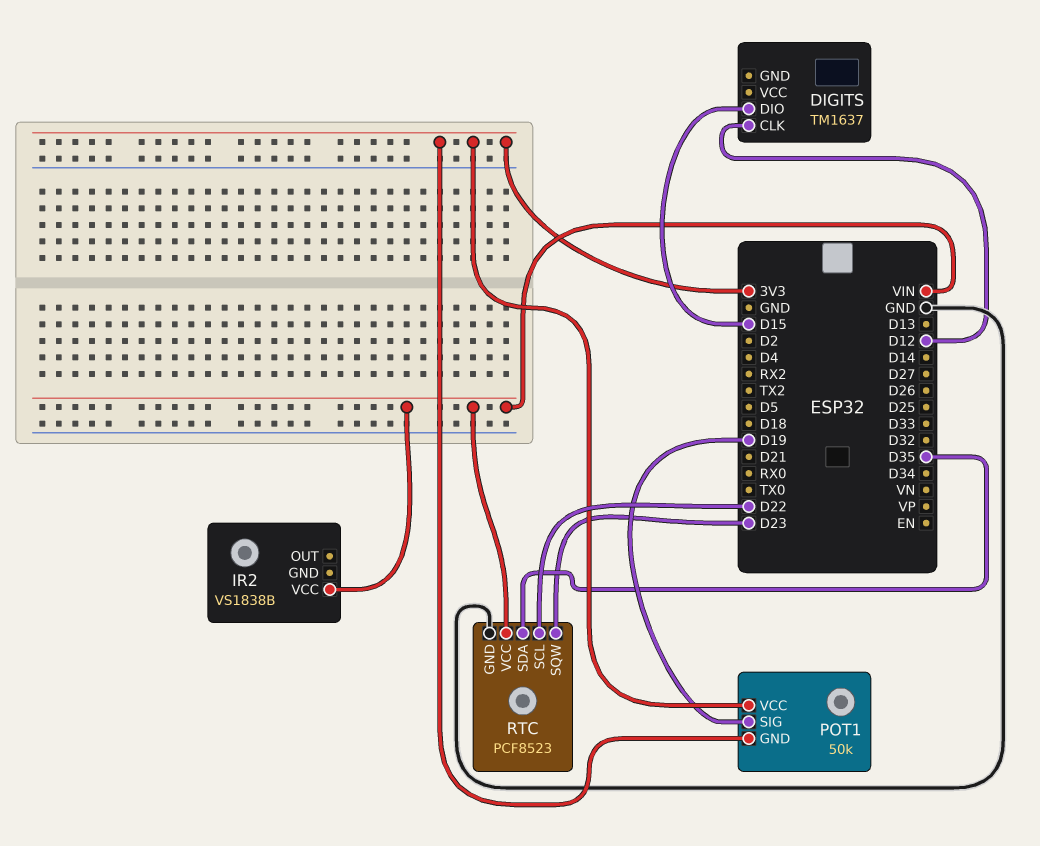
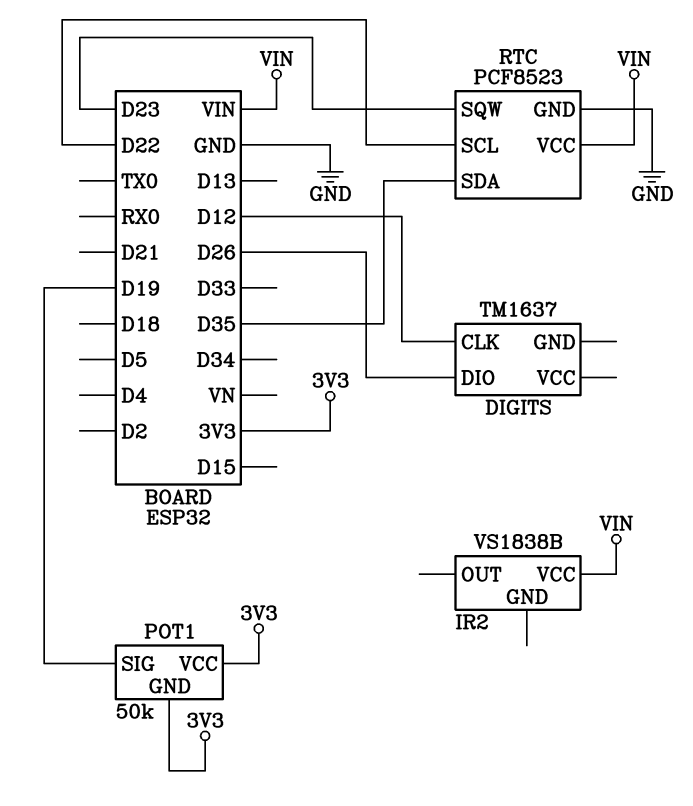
DIGITS pin DIO: D15 -> D26

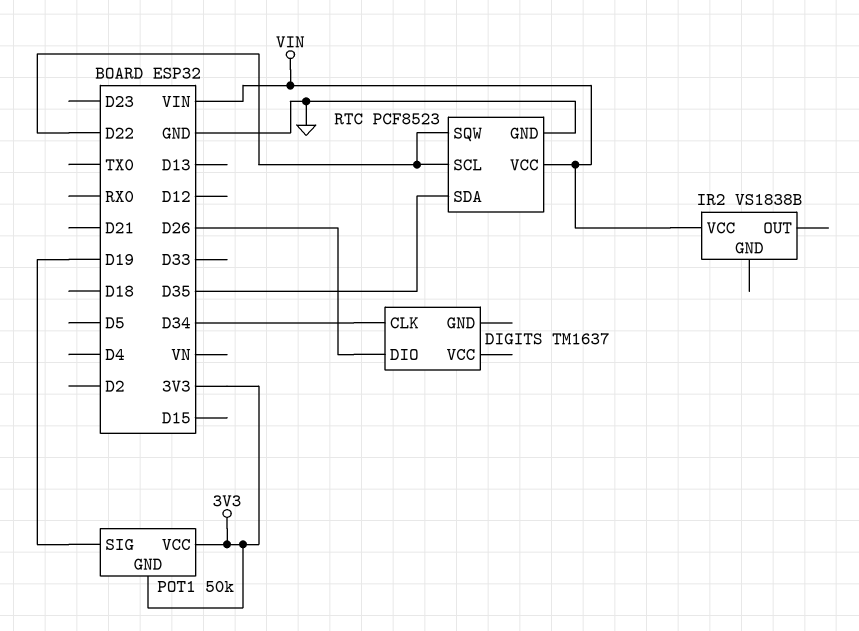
DIGITS pin CLK: D12 -> D34
RTC pin SQW: D23 -> D22

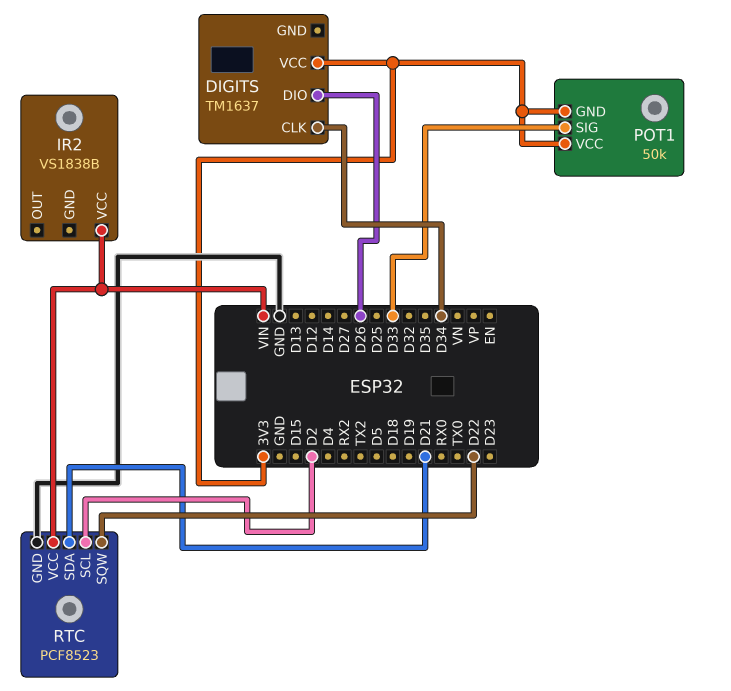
DIGITS pin VCC: none -> 3V3
POT1 pin SIG: D19 -> D33
RTC pin SCL: D22 -> D2
RTC pin SDA: D35 -> D21

